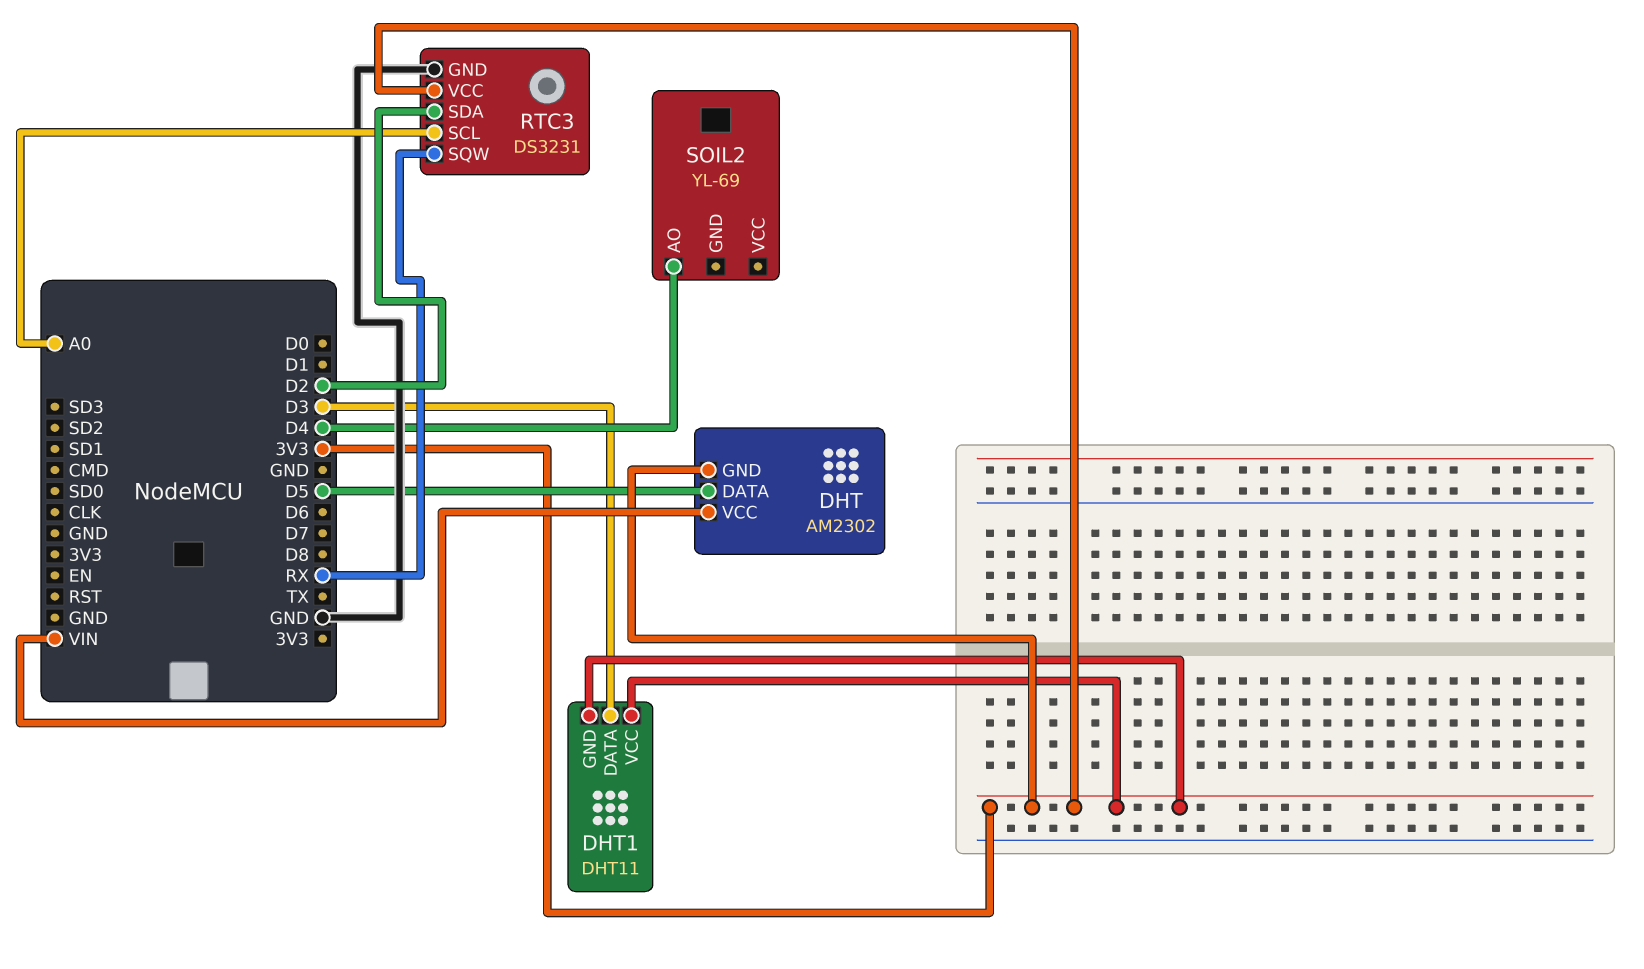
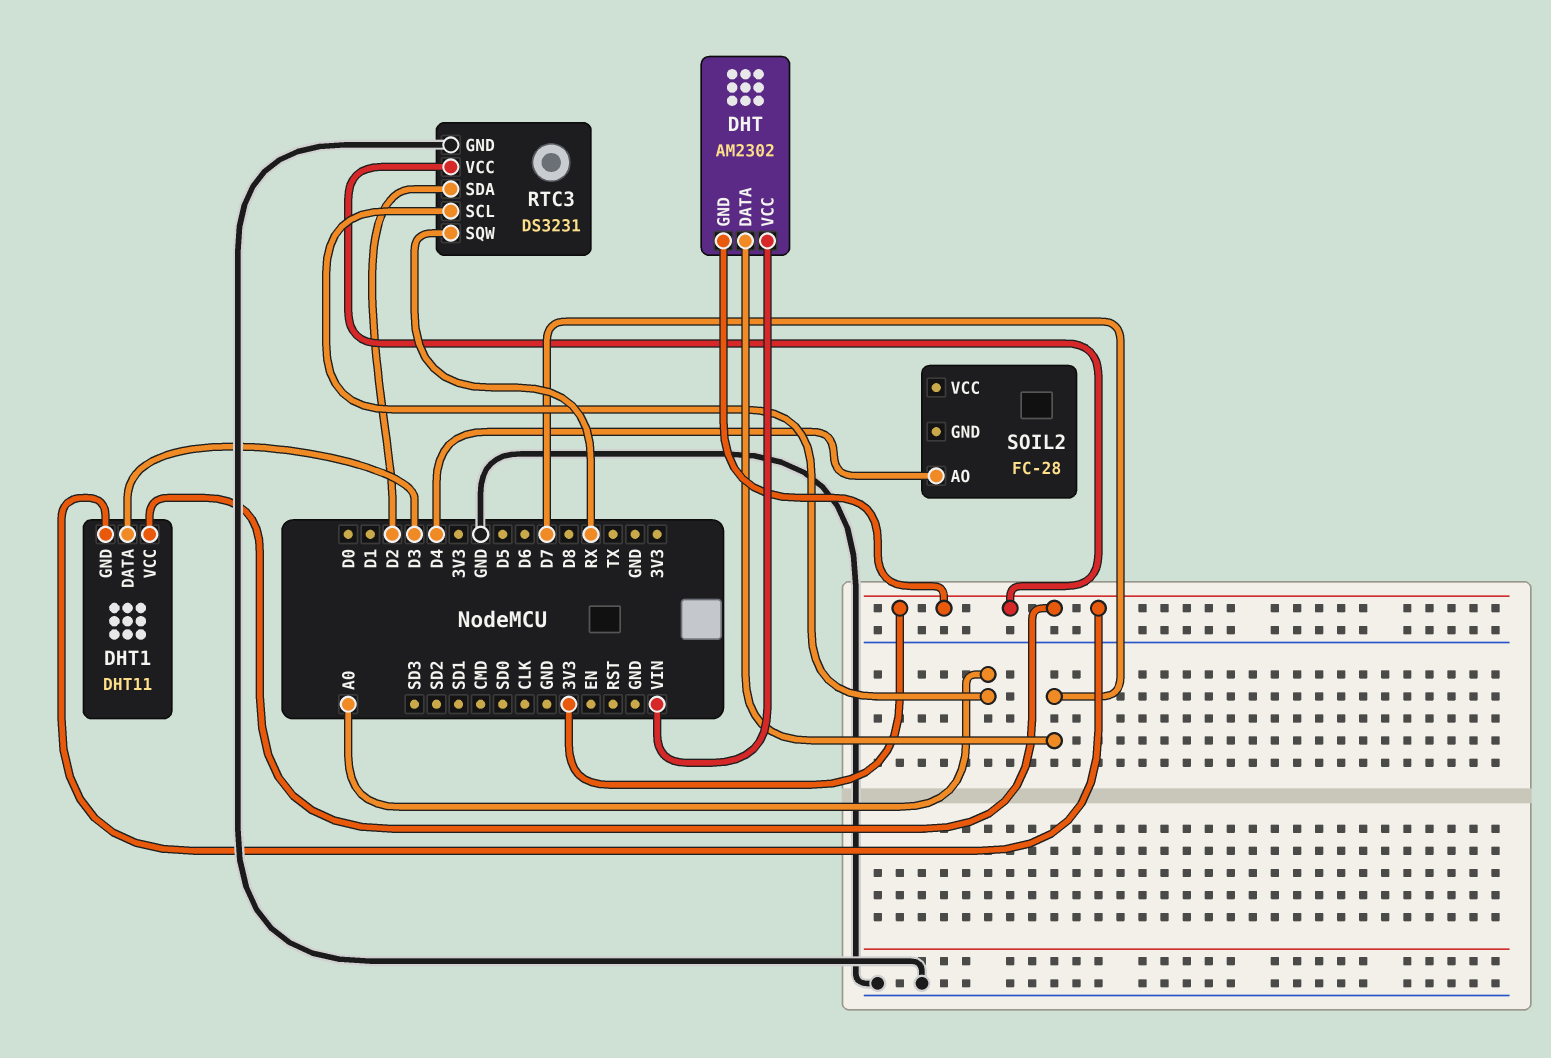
DHT pin DATA: D5 -> D7
SOIL2: YL-69 -> FC-28

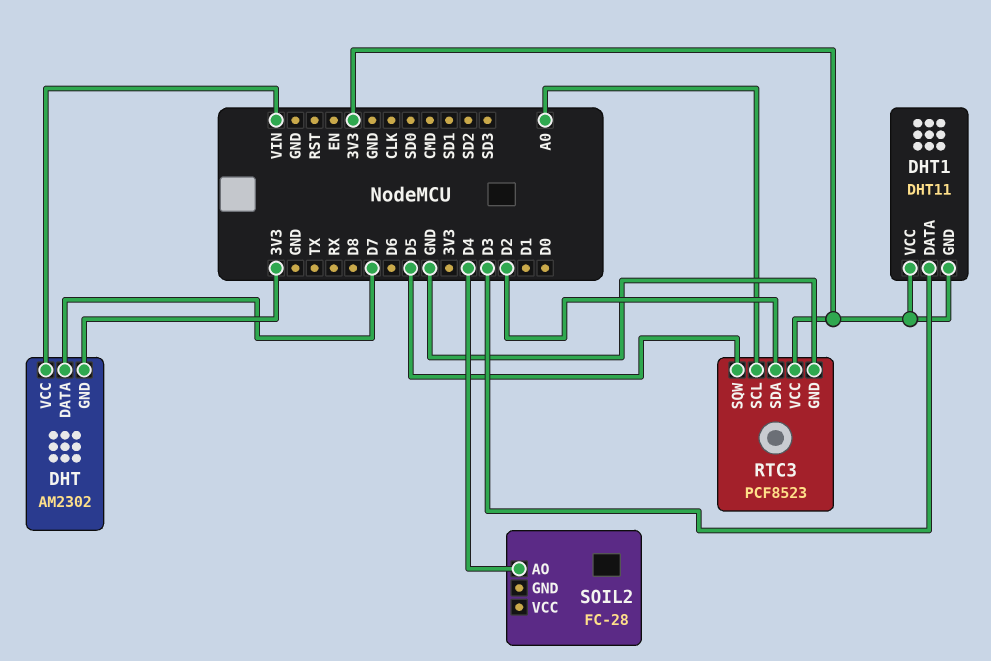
RTC3: DS3231 -> PCF8523
RTC3 pin SQW: RX -> D5

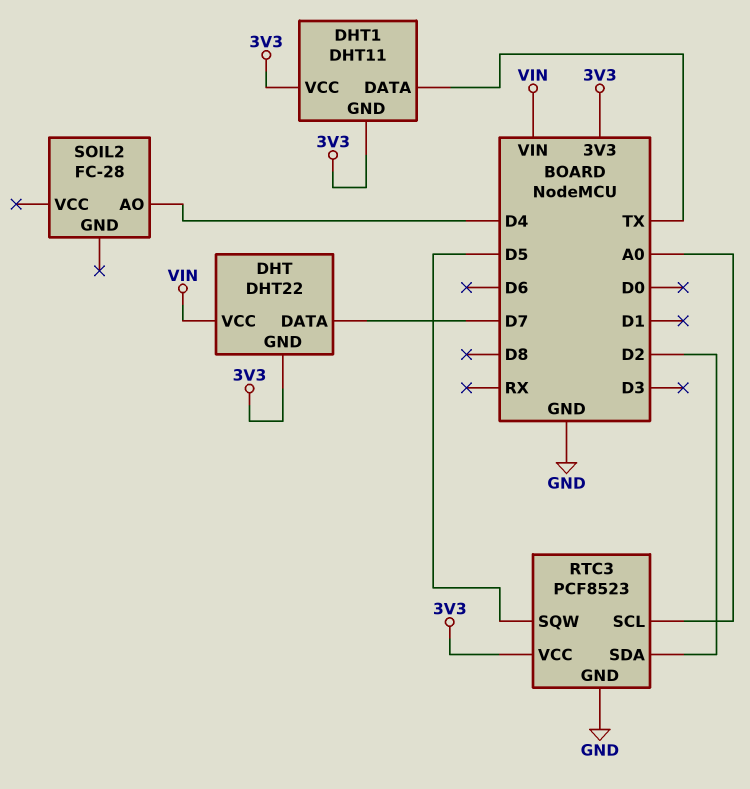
DHT: AM2302 -> DHT22
DHT1 pin DATA: D3 -> TX

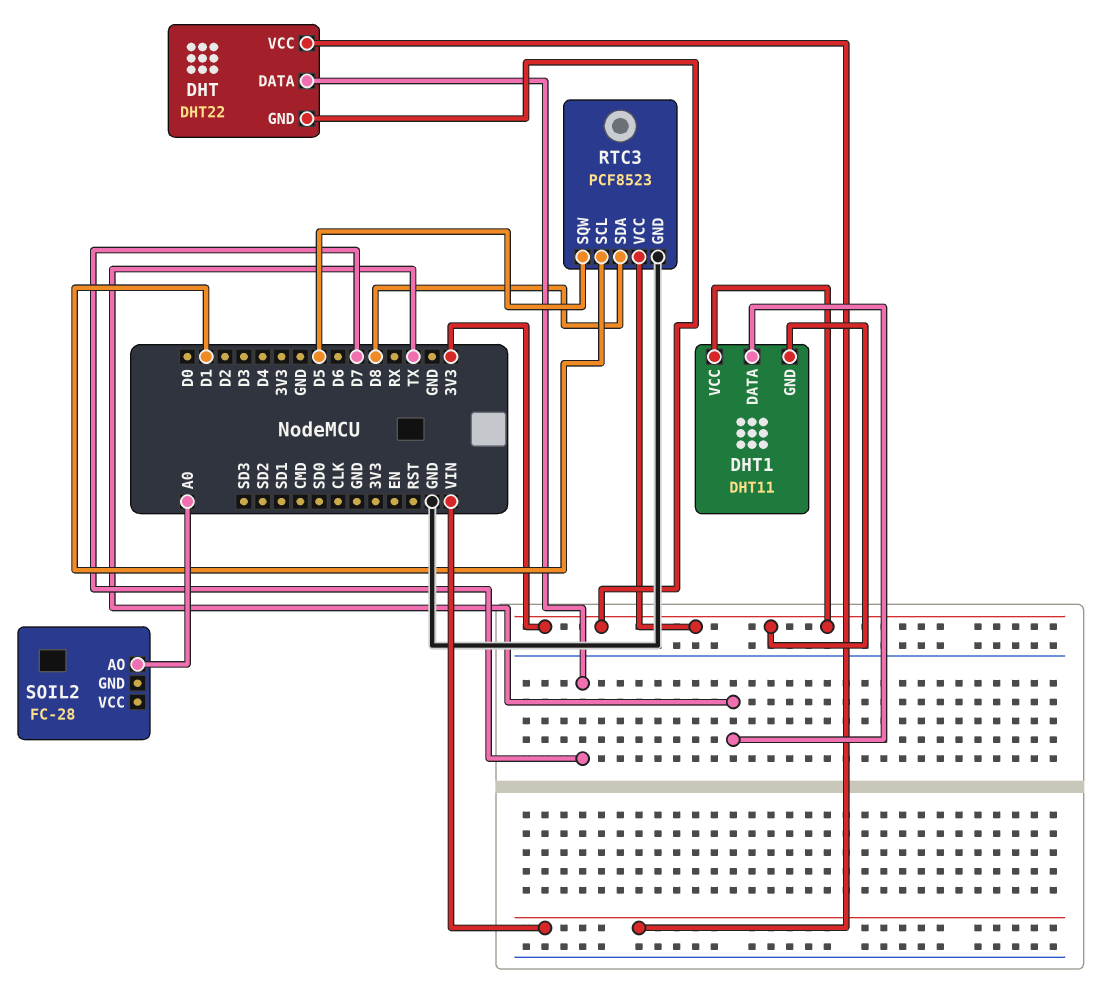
RTC3 pin SCL: A0 -> D1
RTC3 pin SDA: D2 -> D8
SOIL2 pin AO: D4 -> A0

